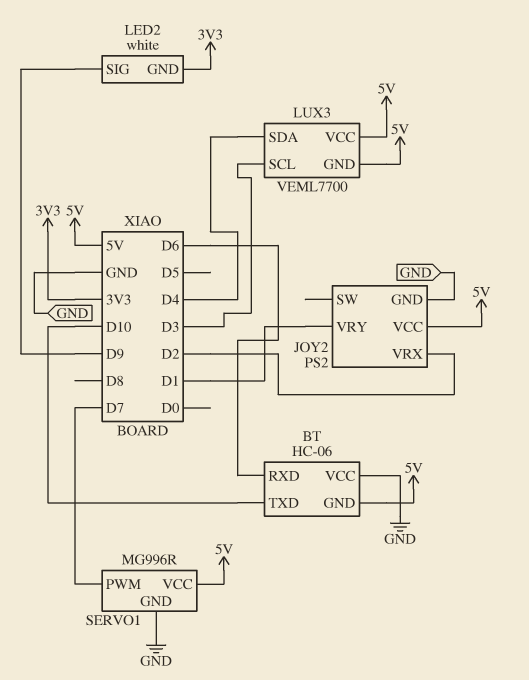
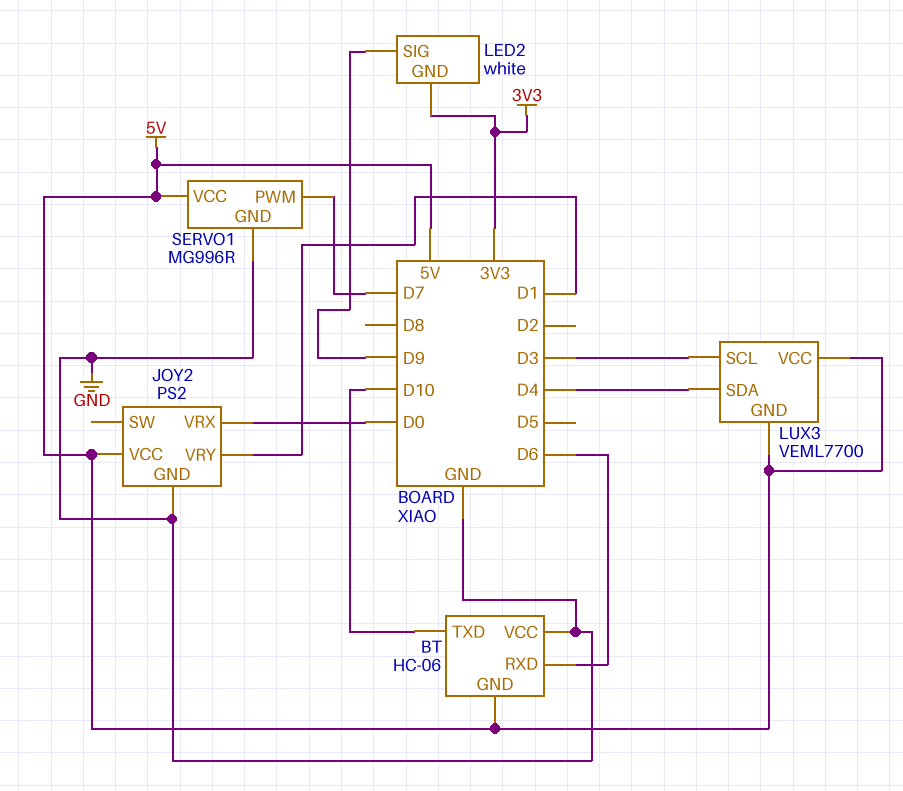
JOY2 pin VRX: D2 -> D0

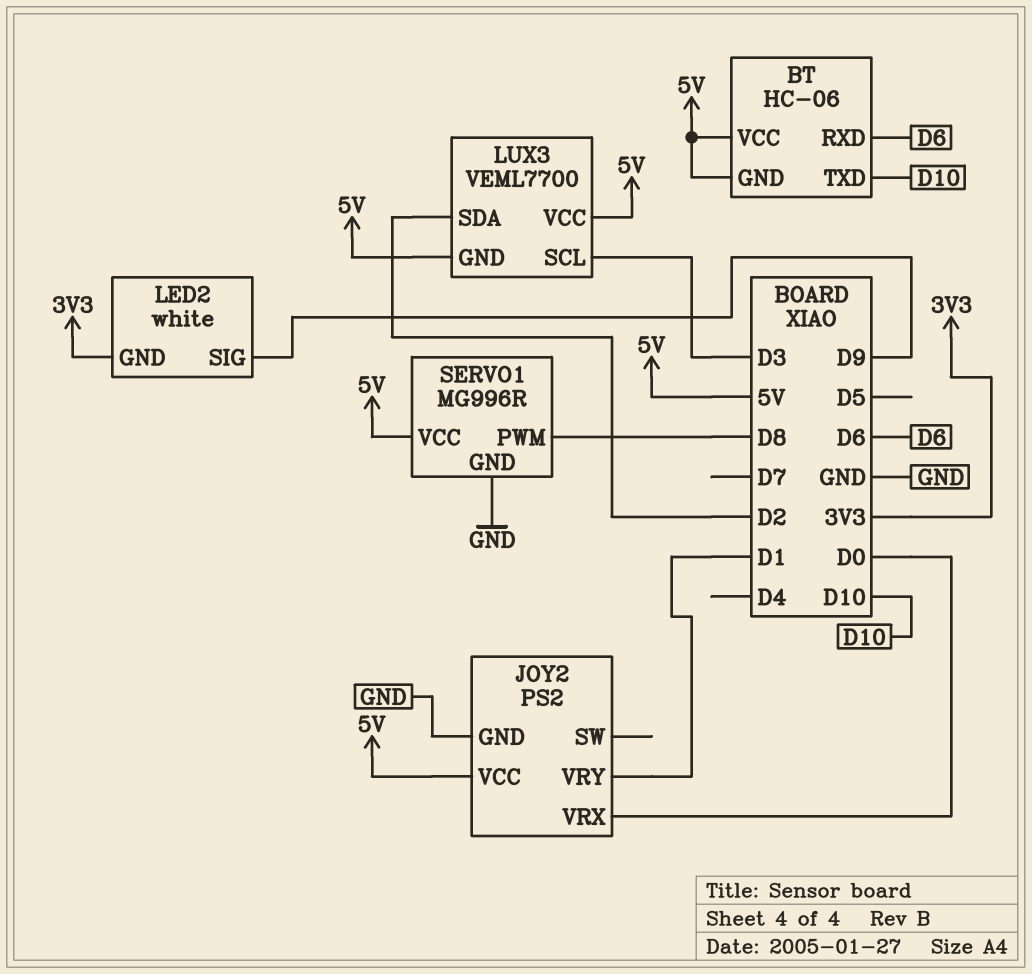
BT pin VCC: GND -> 5V
LUX3 pin SDA: D4 -> D2
SERVO1 pin PWM: D7 -> D8

